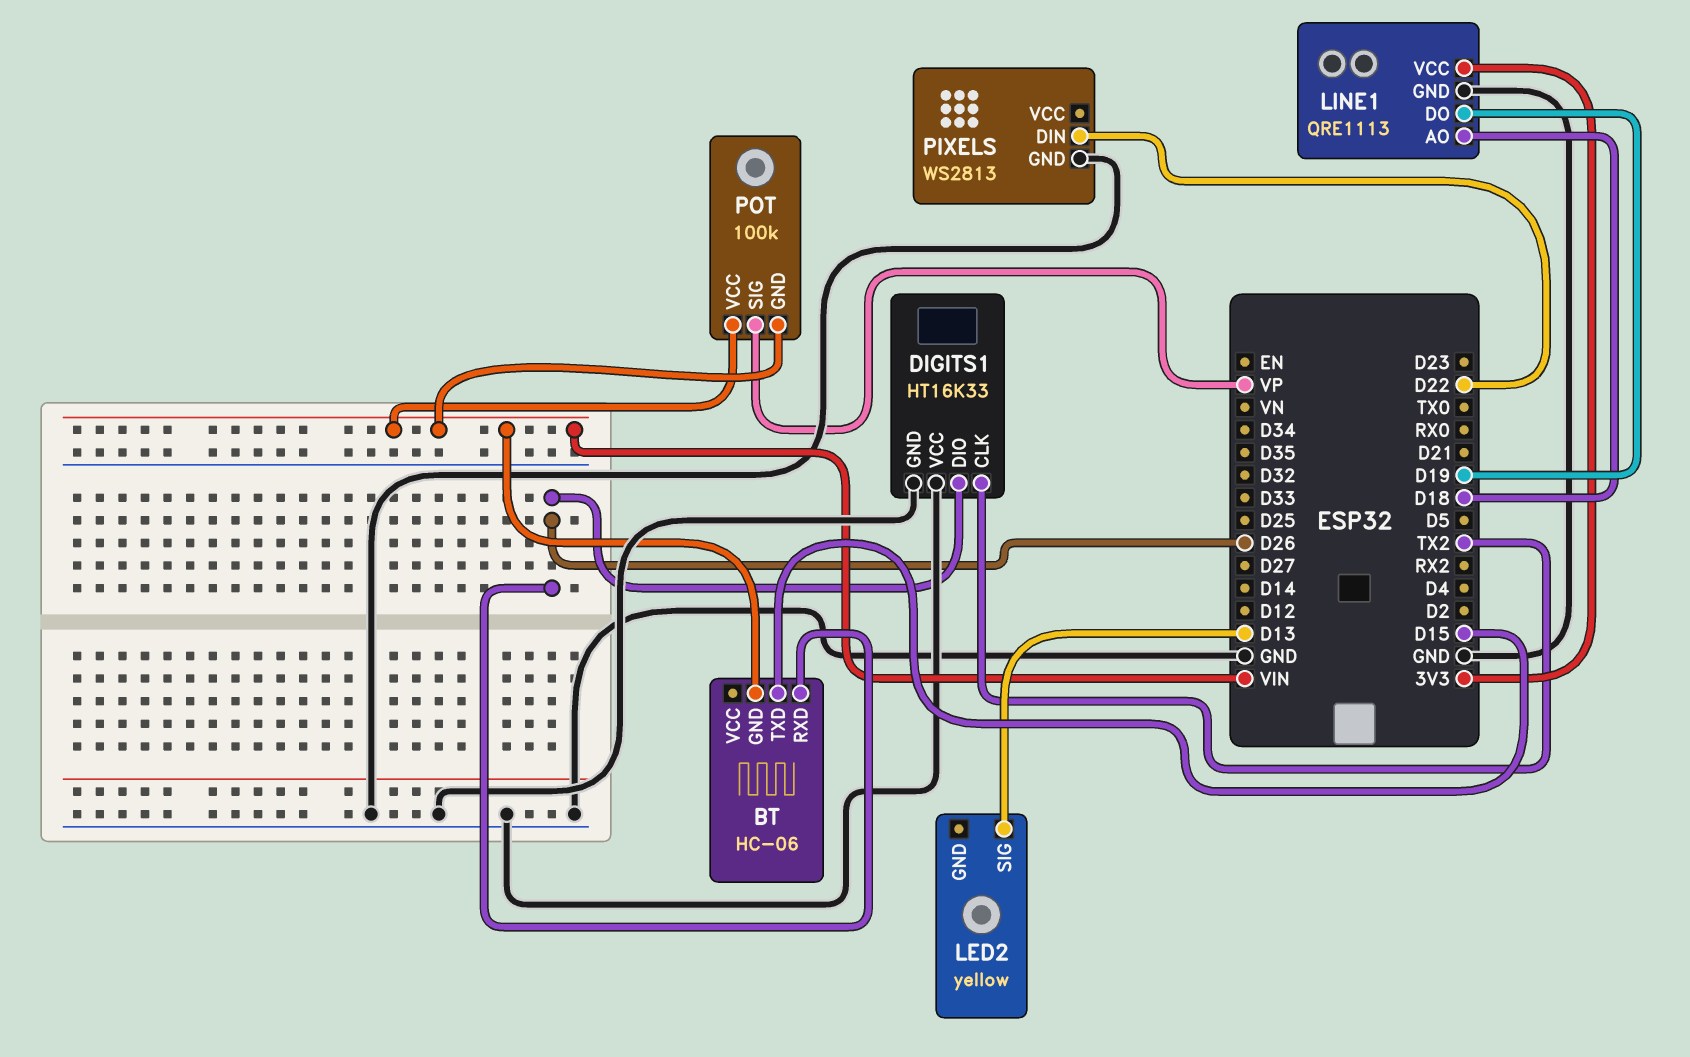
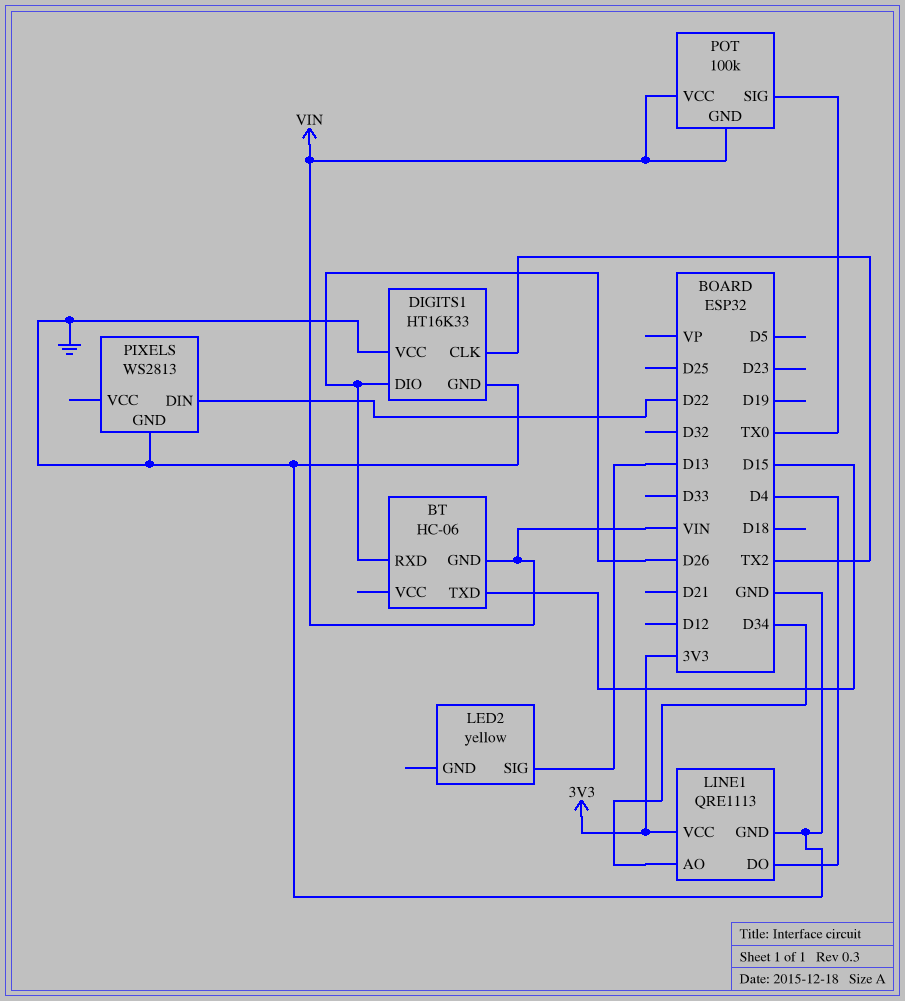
LINE1 pin AO: D18 -> D34
LINE1 pin DO: D19 -> D4
POT pin SIG: VP -> TX0

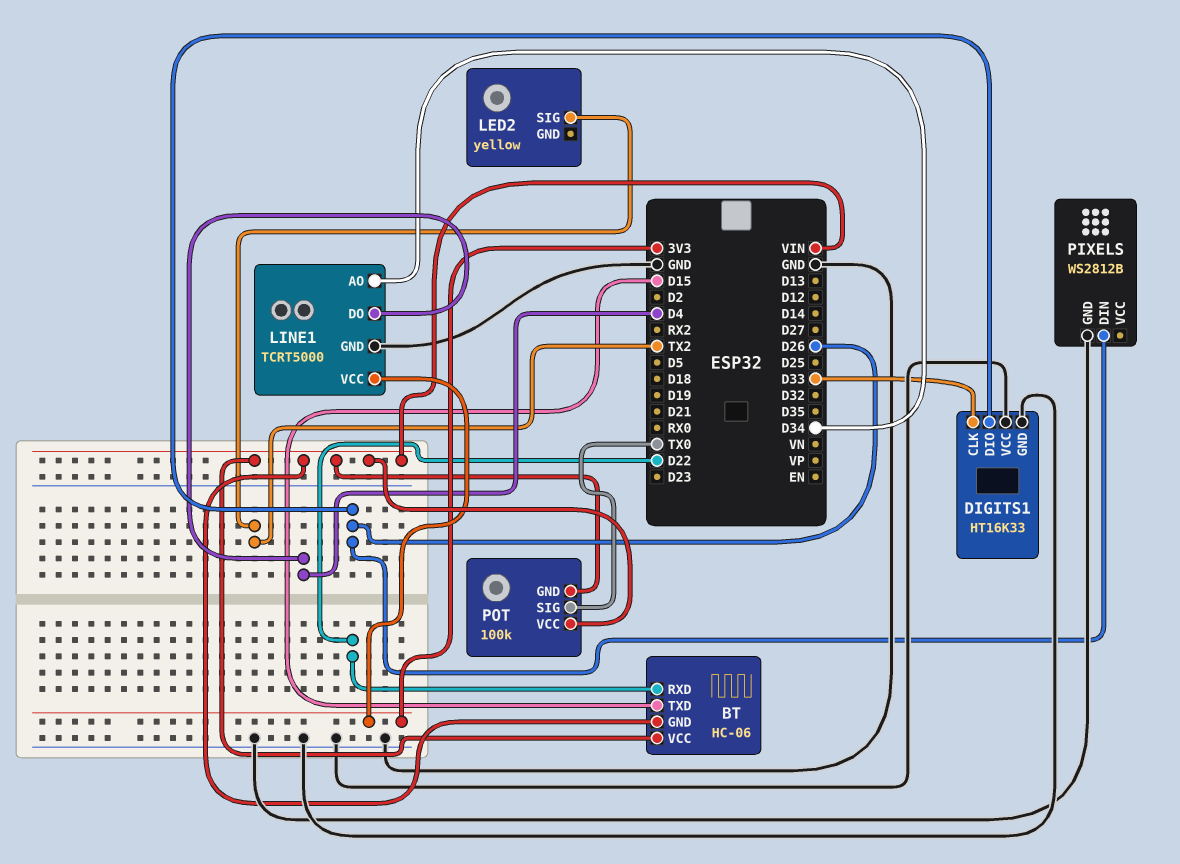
BT pin RXD: D26 -> D22
BT pin VCC: none -> VIN
DIGITS1 pin CLK: TX2 -> D33
LED2 pin SIG: D13 -> TX2
LINE1: QRE1113 -> TCRT5000
PIXELS: WS2813 -> WS2812B
PIXELS pin DIN: D22 -> D26

